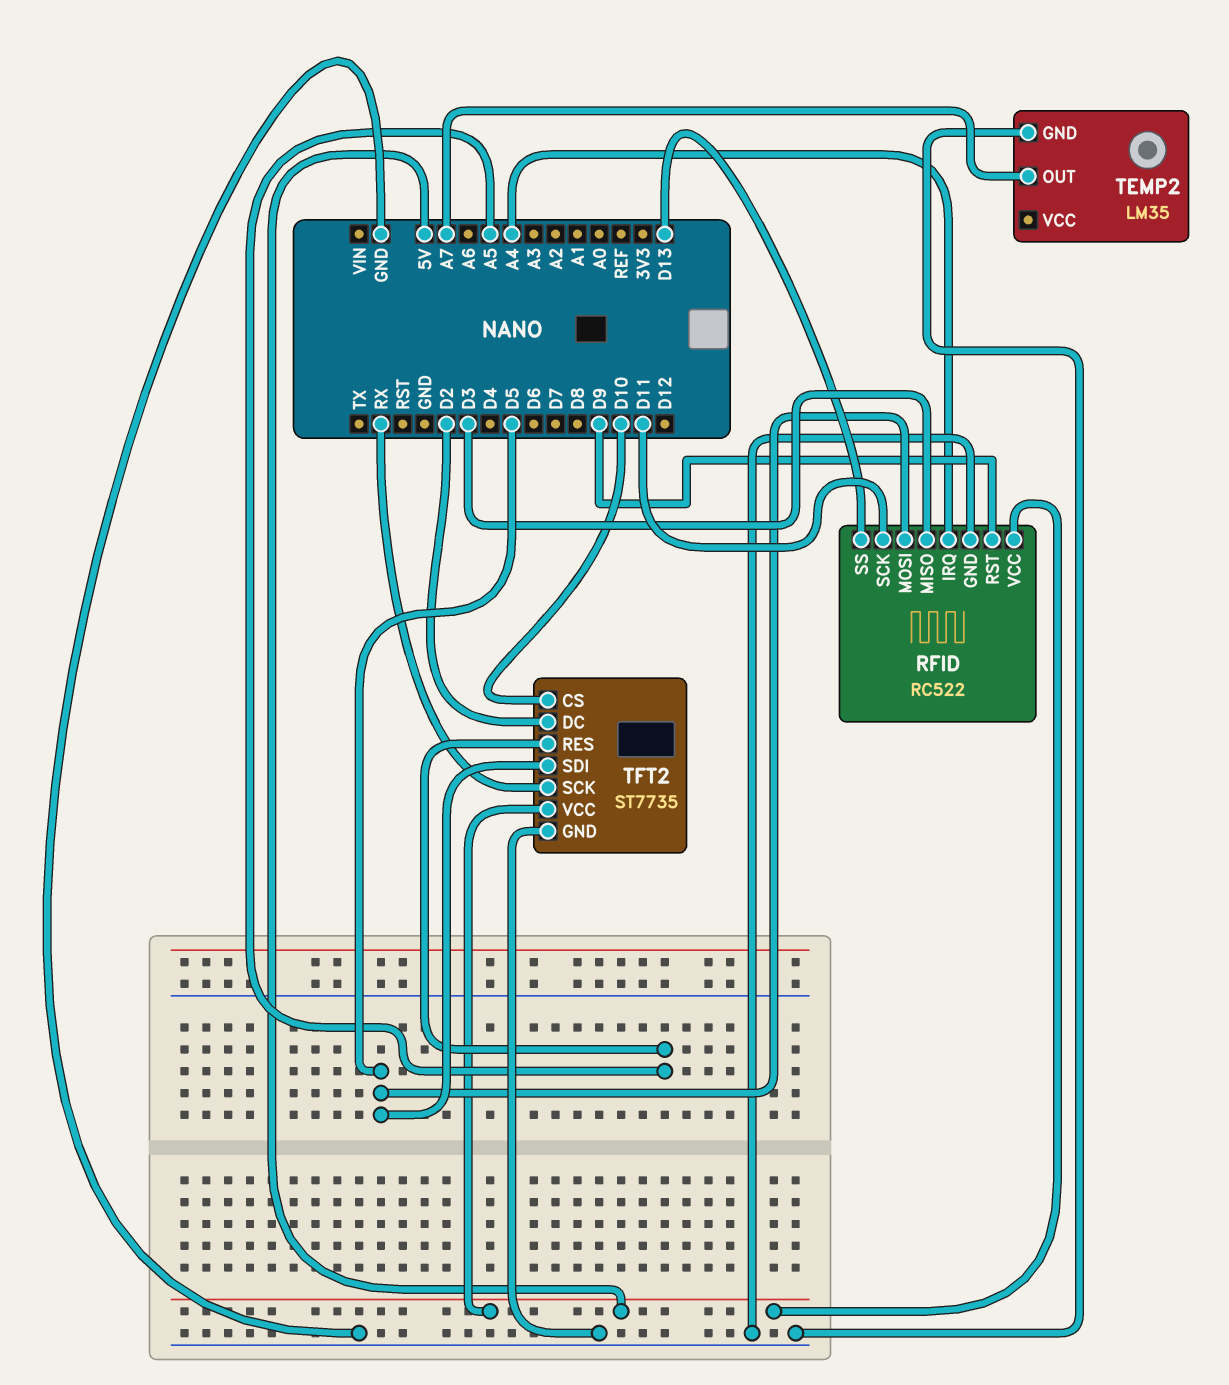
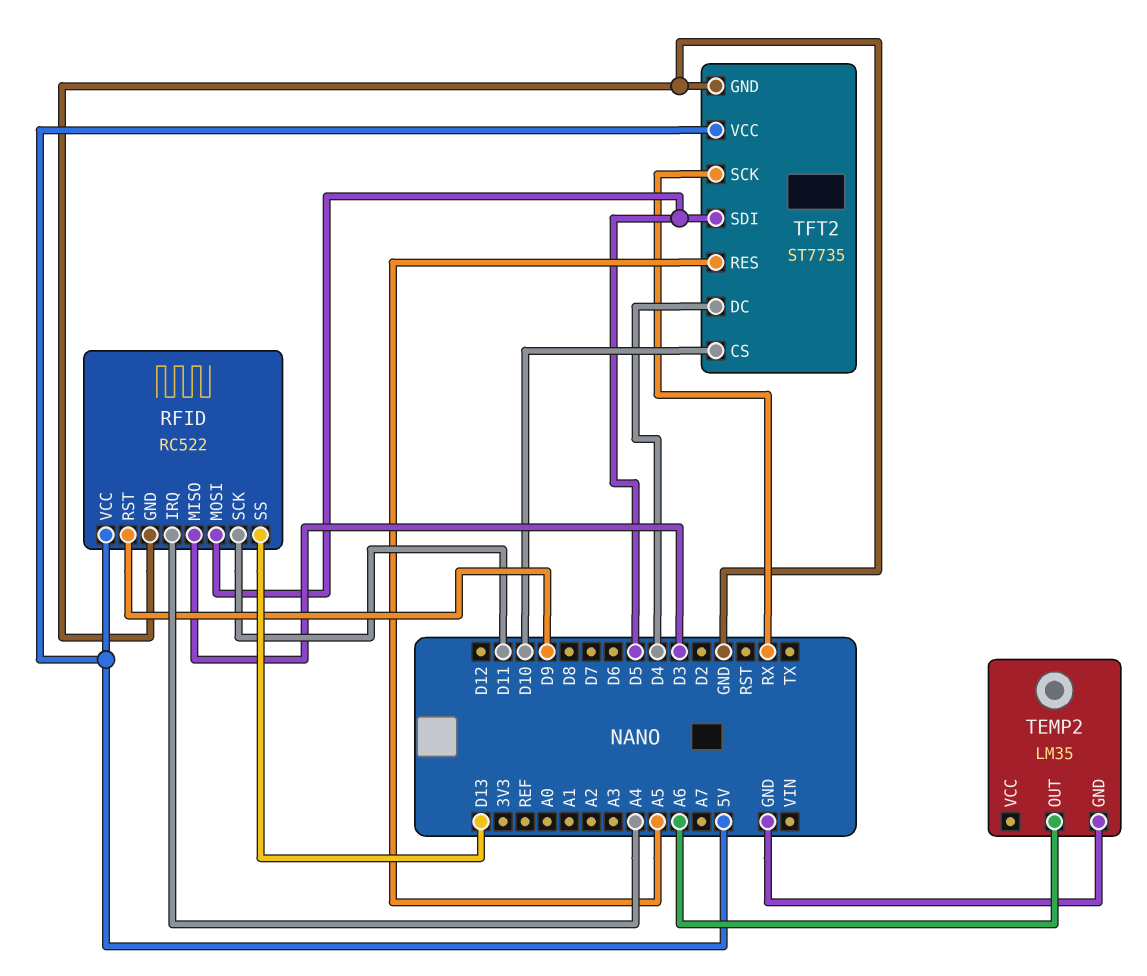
TEMP2 pin OUT: A7 -> A6
TFT2 pin DC: D2 -> D4

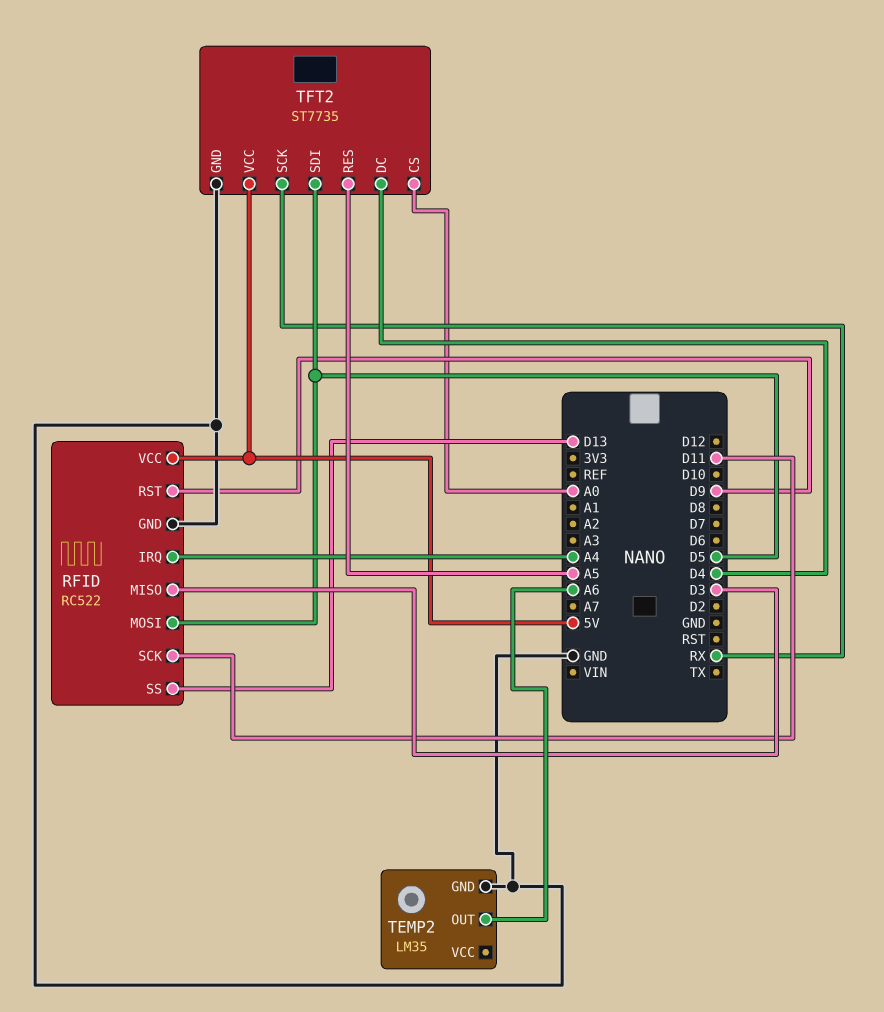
TFT2 pin CS: D10 -> A0

